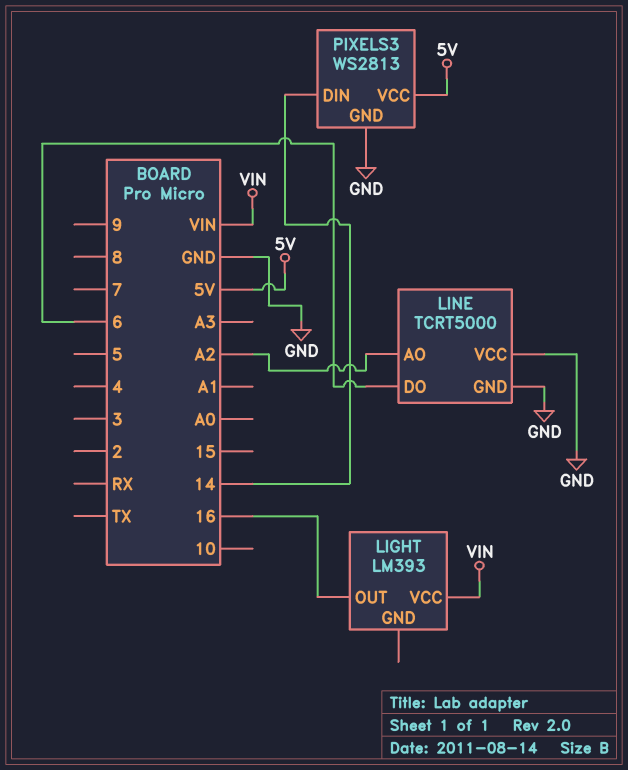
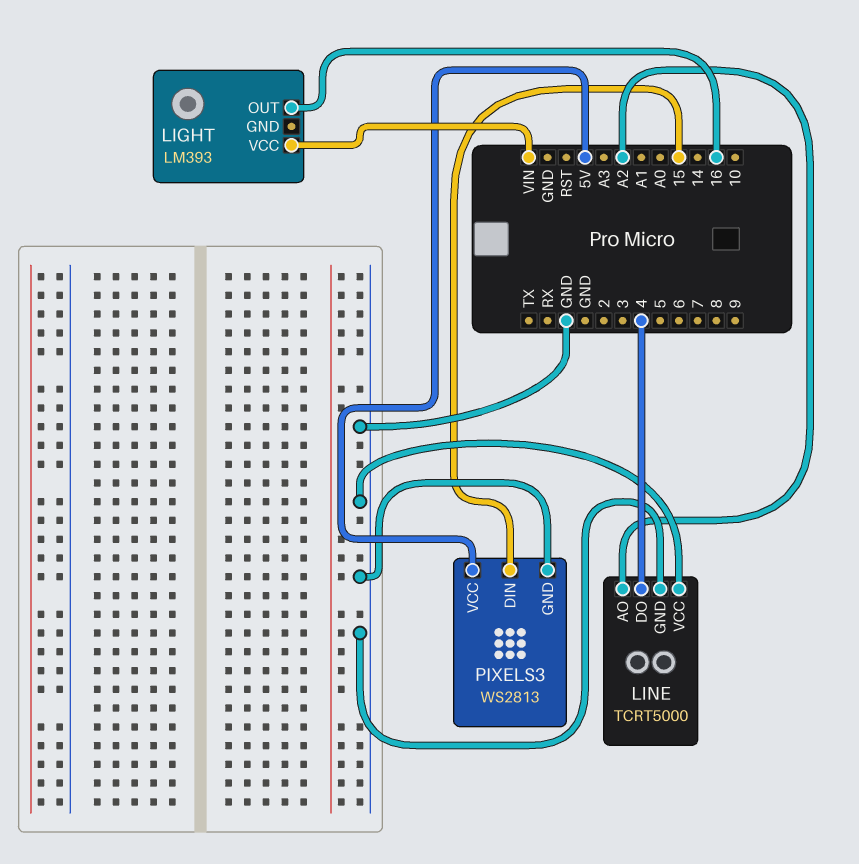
LINE pin DO: 6 -> 4
PIXELS3 pin DIN: 14 -> 15

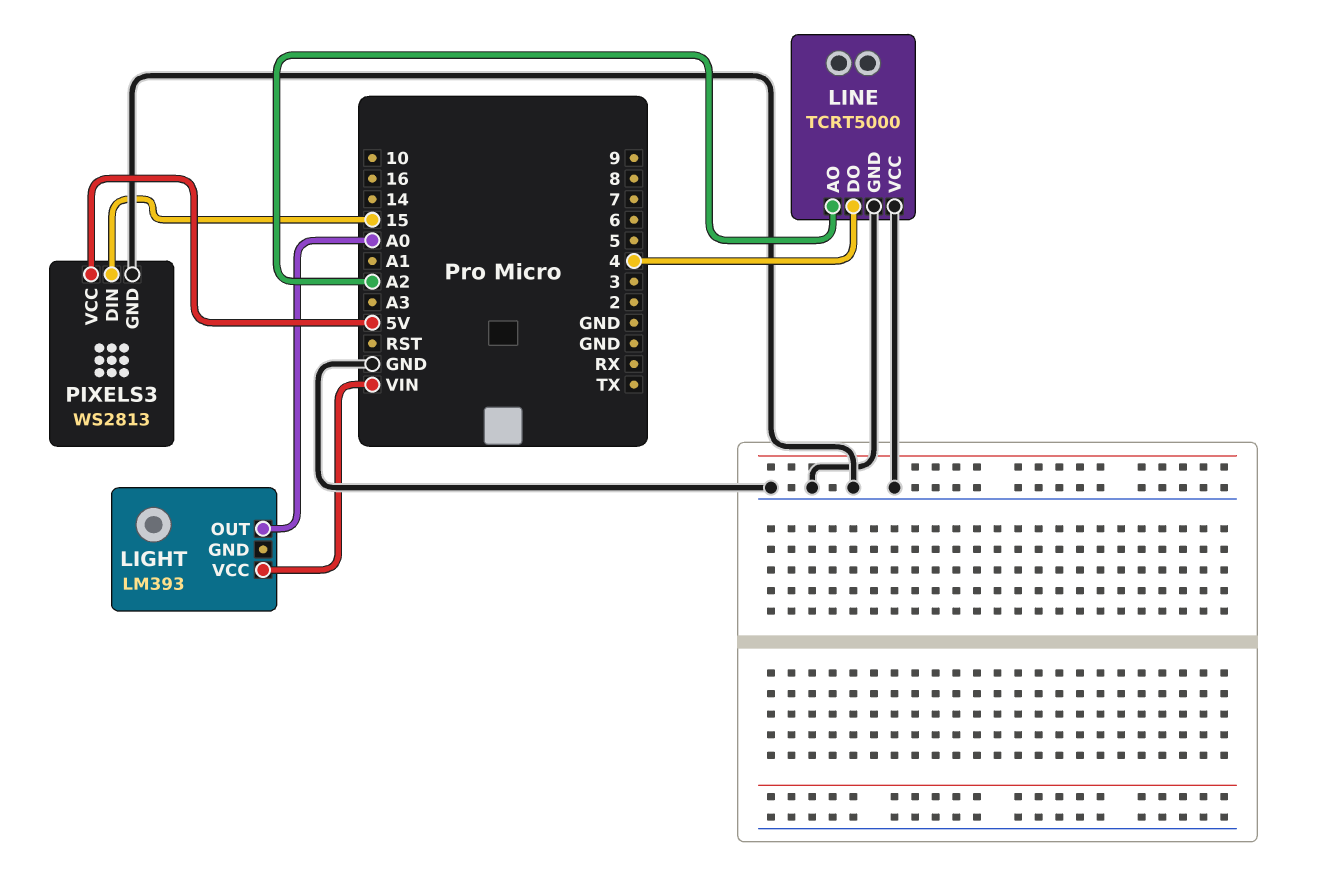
LIGHT pin OUT: 16 -> A0

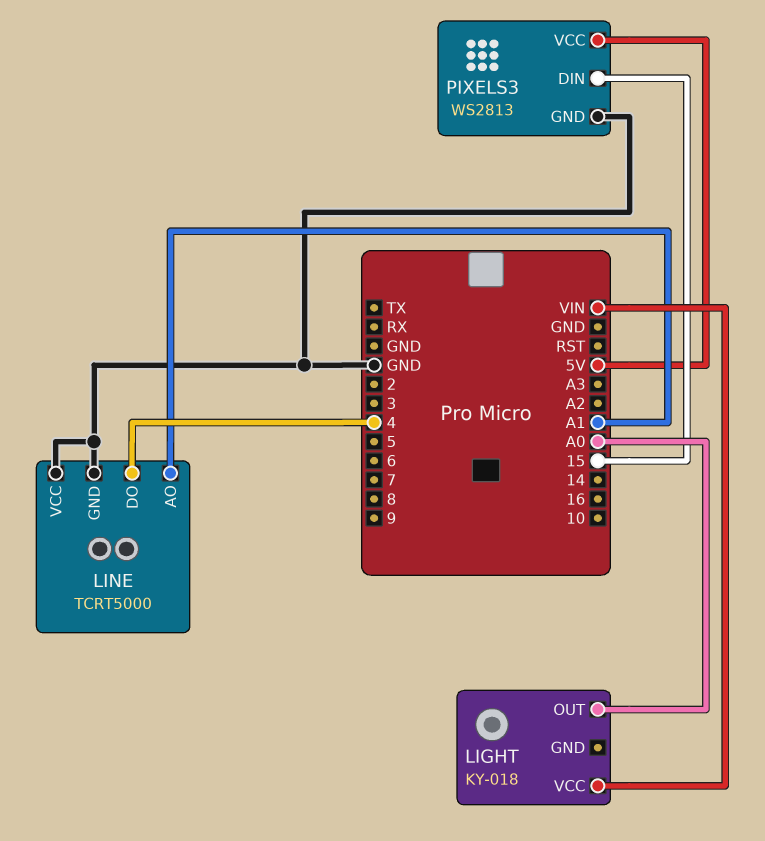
LIGHT: LM393 -> KY-018
LINE pin AO: A2 -> A1

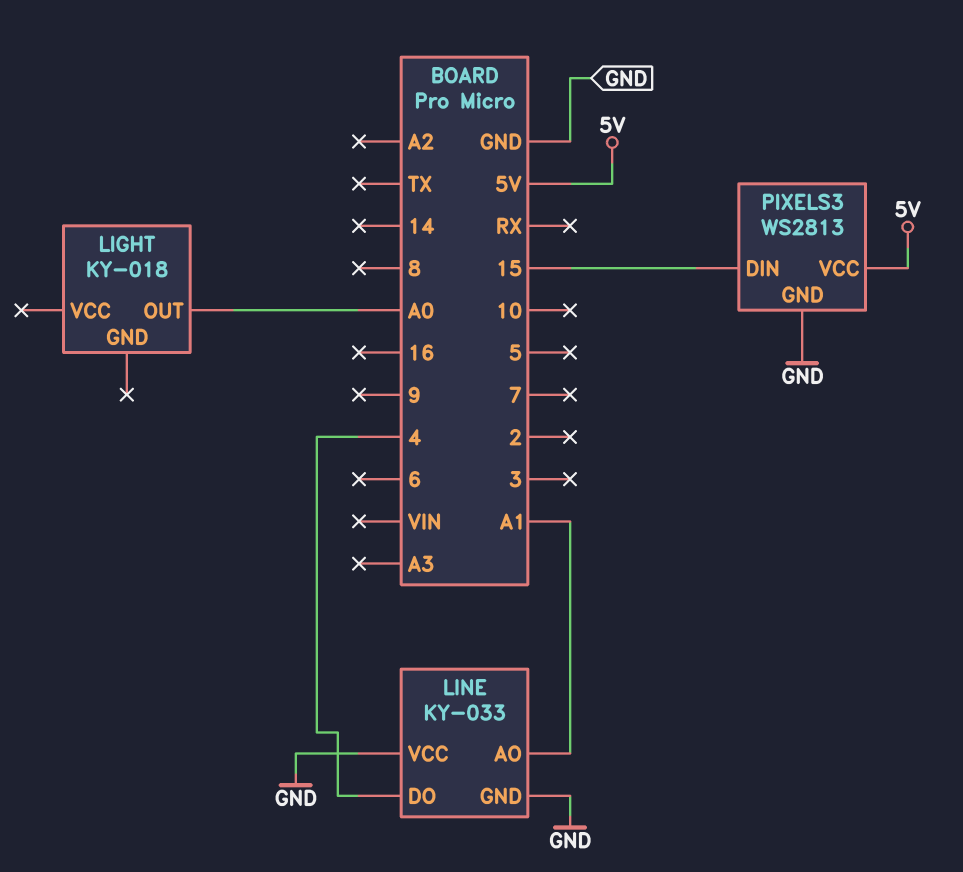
LIGHT pin VCC: VIN -> none
LINE: TCRT5000 -> KY-033

